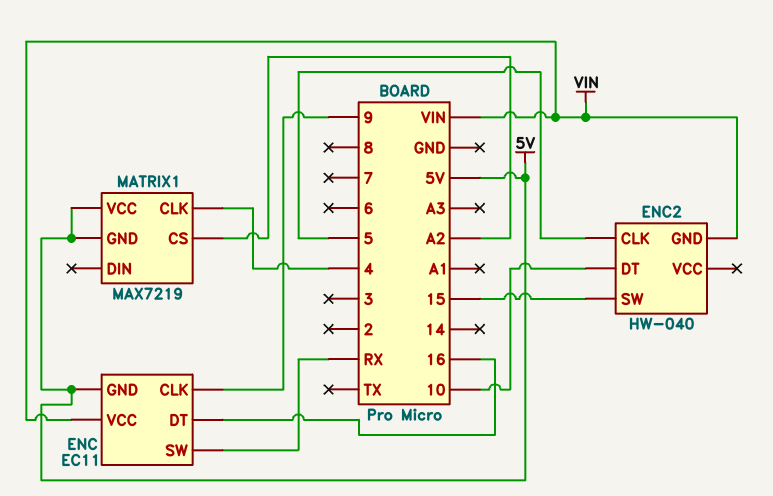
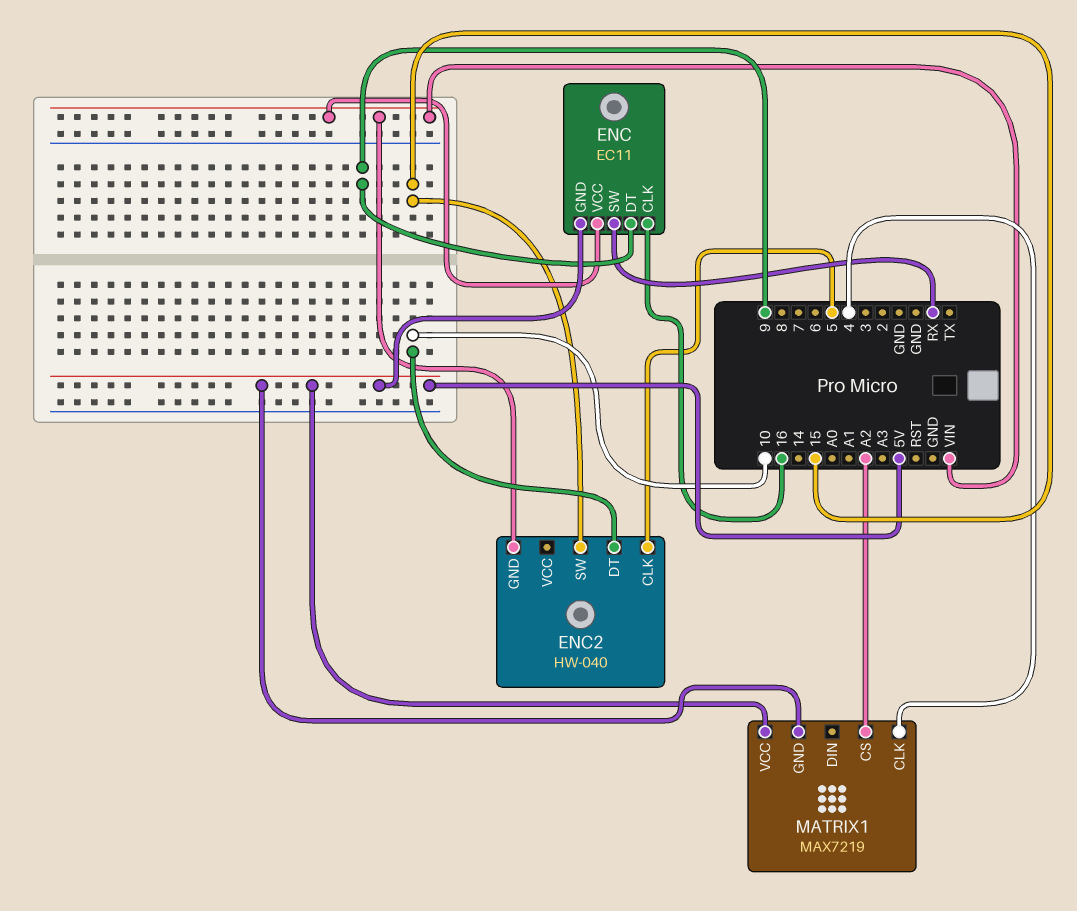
ENC pin CLK: 9 -> 16
ENC pin DT: 16 -> 9

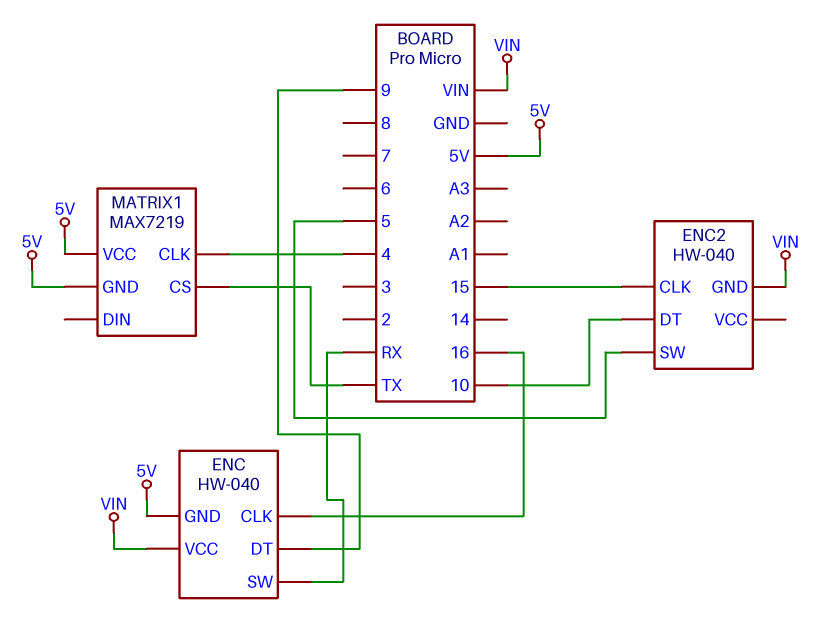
ENC: EC11 -> HW-040
ENC2 pin CLK: 5 -> 15
ENC2 pin SW: 15 -> 5
MATRIX1 pin CS: A2 -> TX

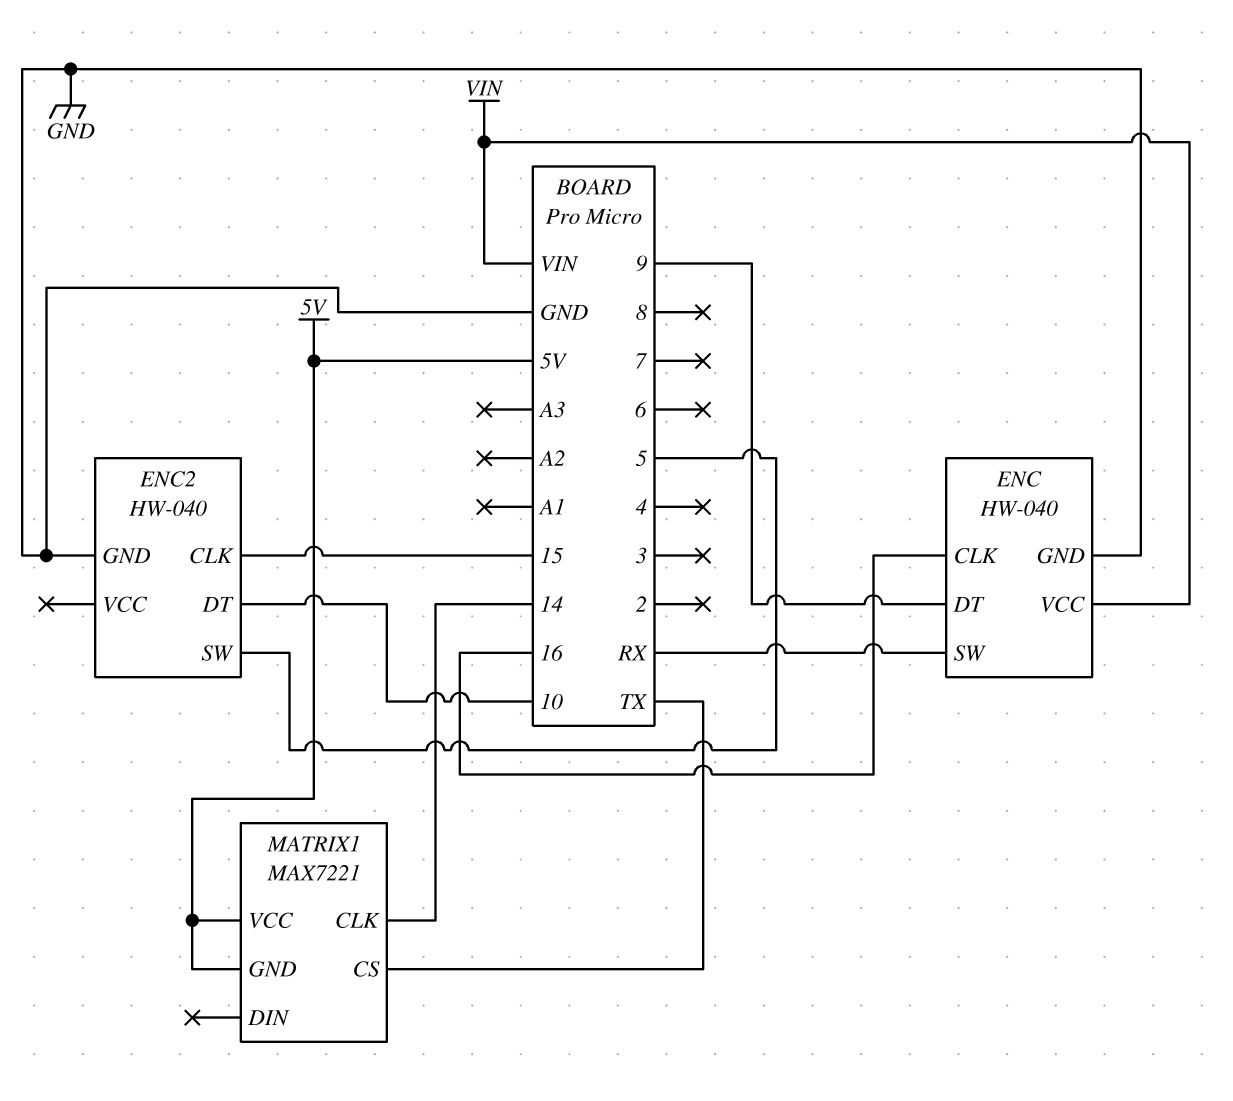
ENC pin GND: 5V -> GND
ENC2 pin GND: VIN -> GND
MATRIX1: MAX7219 -> MAX7221
MATRIX1 pin CLK: 4 -> 14

